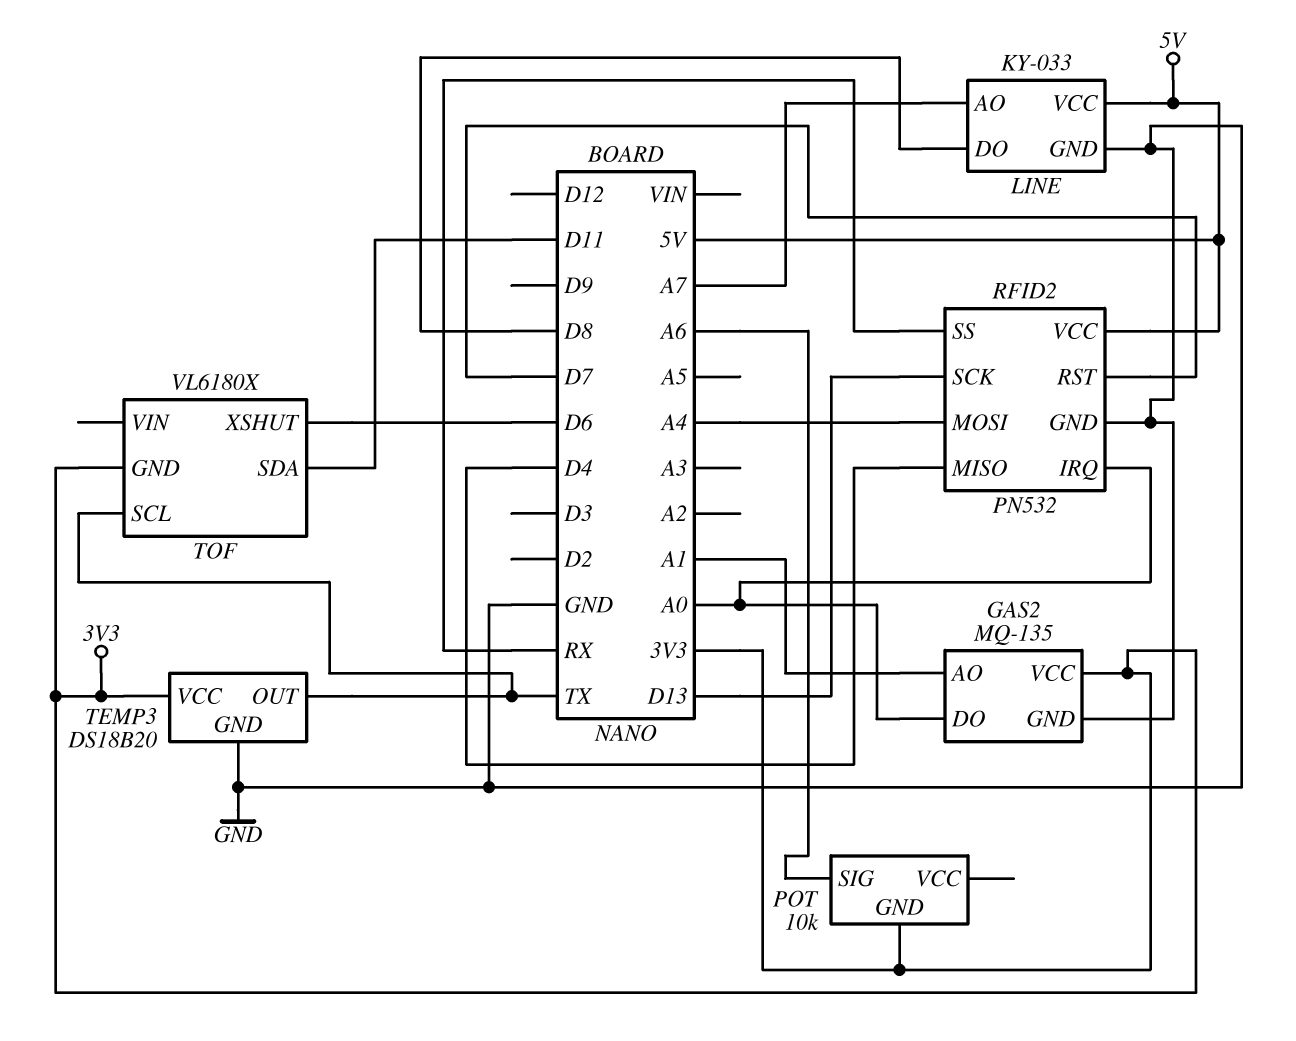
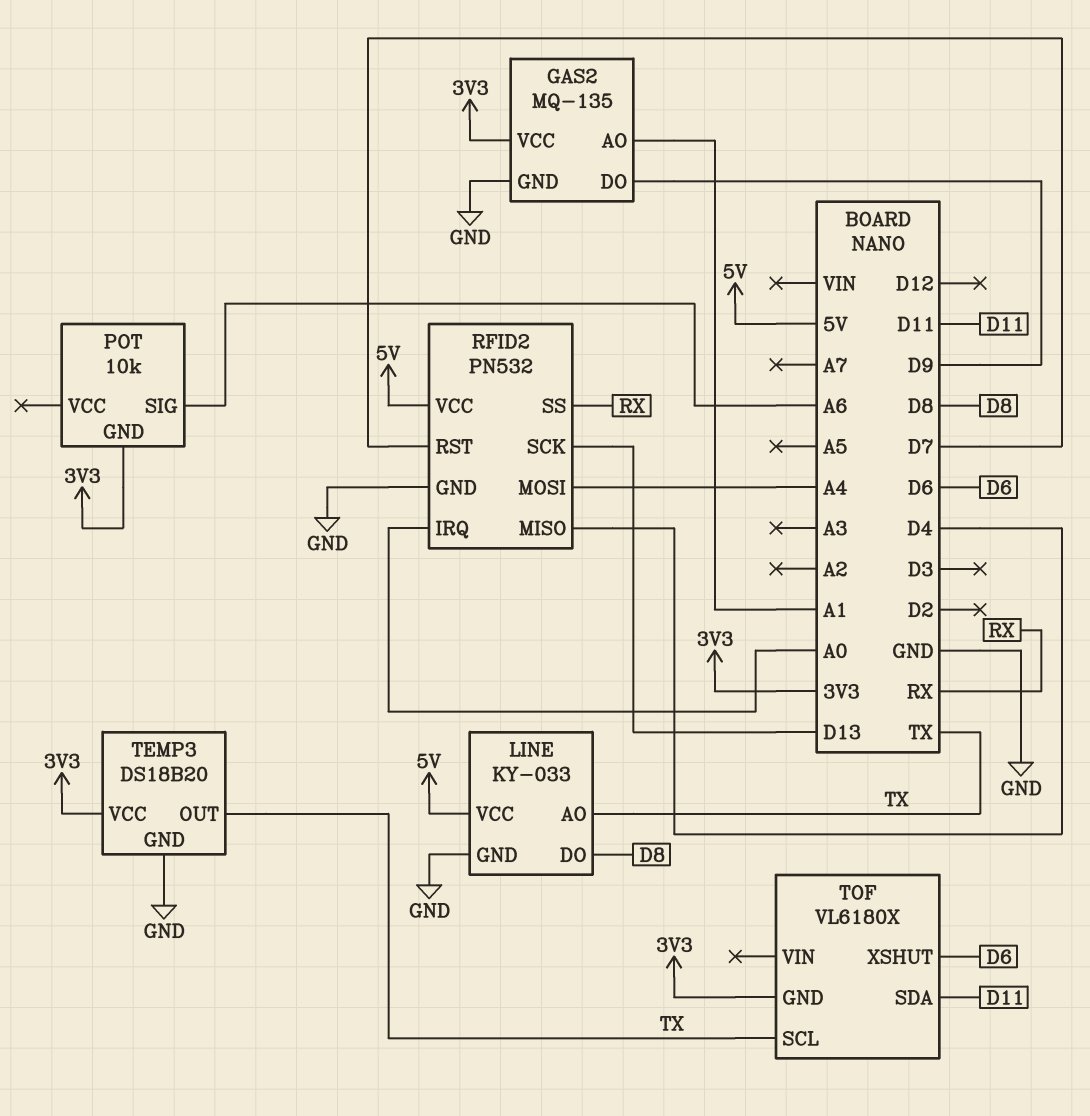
GAS2 pin DO: A0 -> D9
LINE pin AO: A7 -> TX

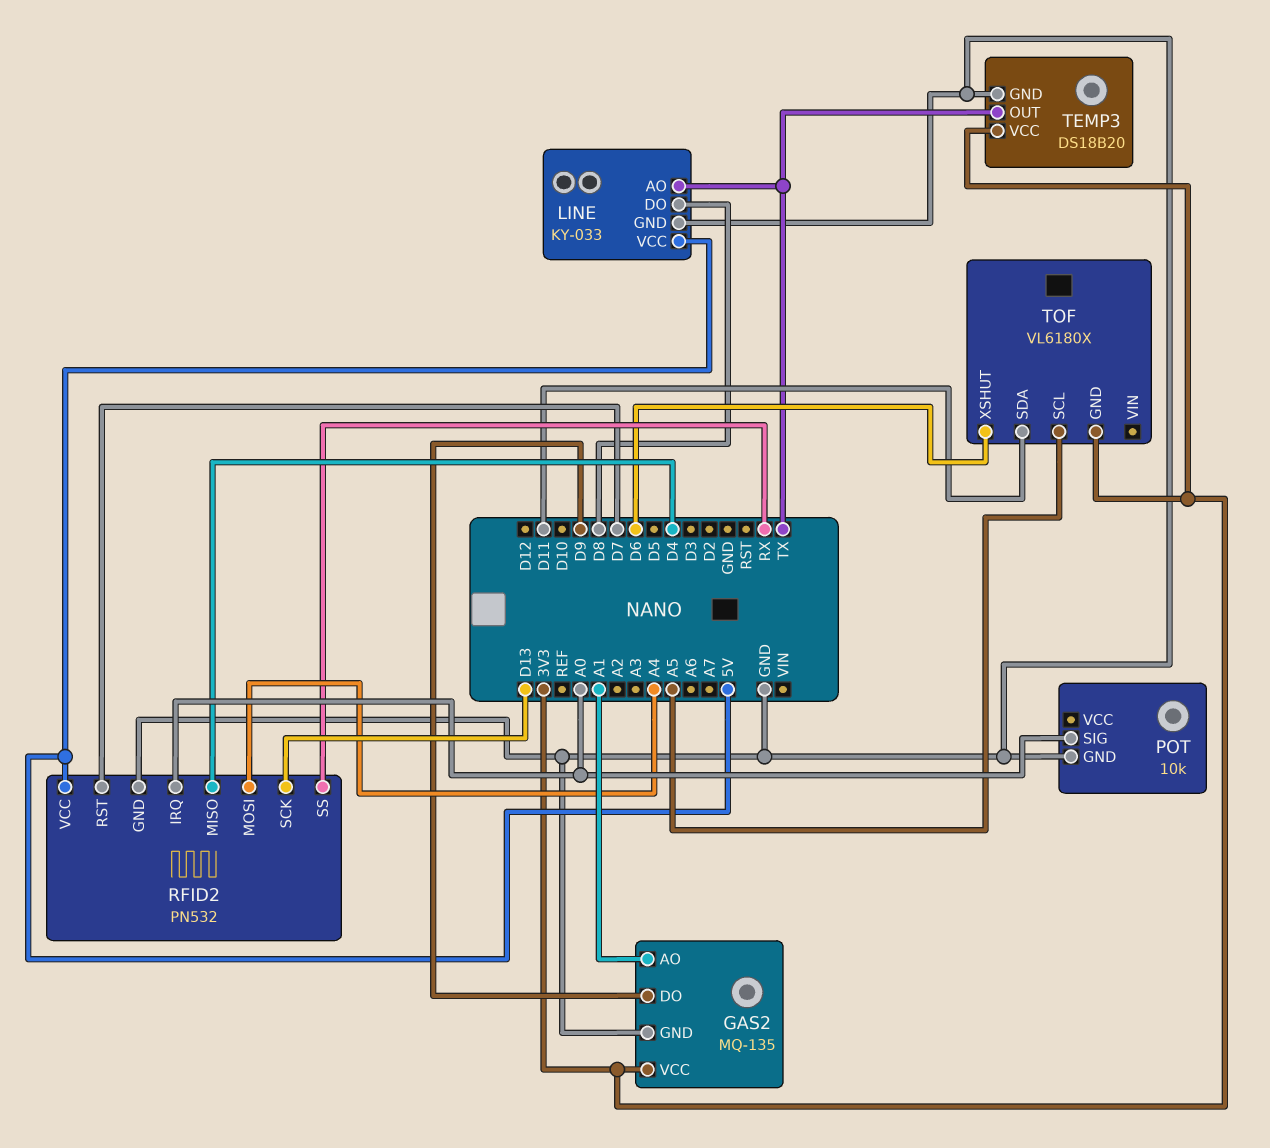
POT pin GND: 3V3 -> GND
POT pin SIG: A6 -> A0
TOF pin SCL: TX -> A5

